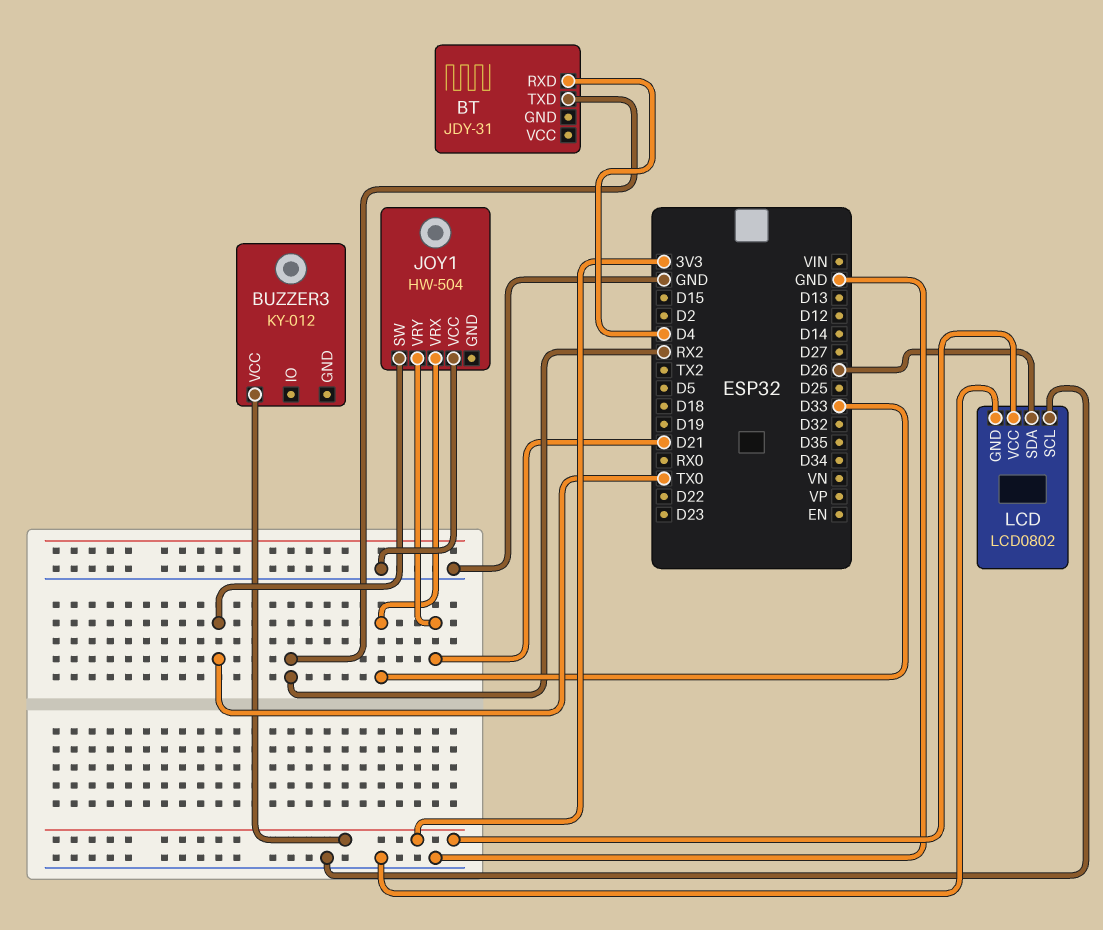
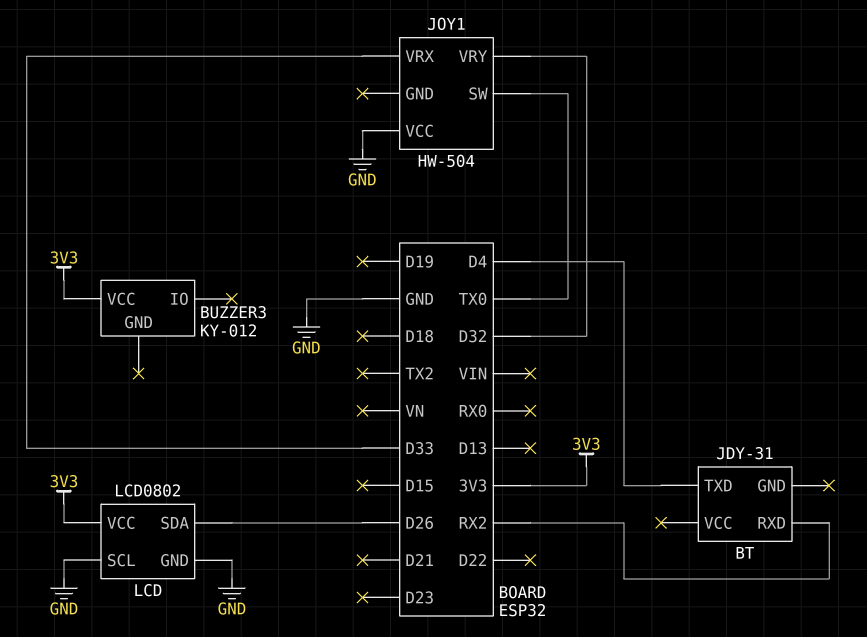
BT pin RXD: D4 -> RX2
BT pin TXD: RX2 -> D4
JOY1 pin VRY: D21 -> D32

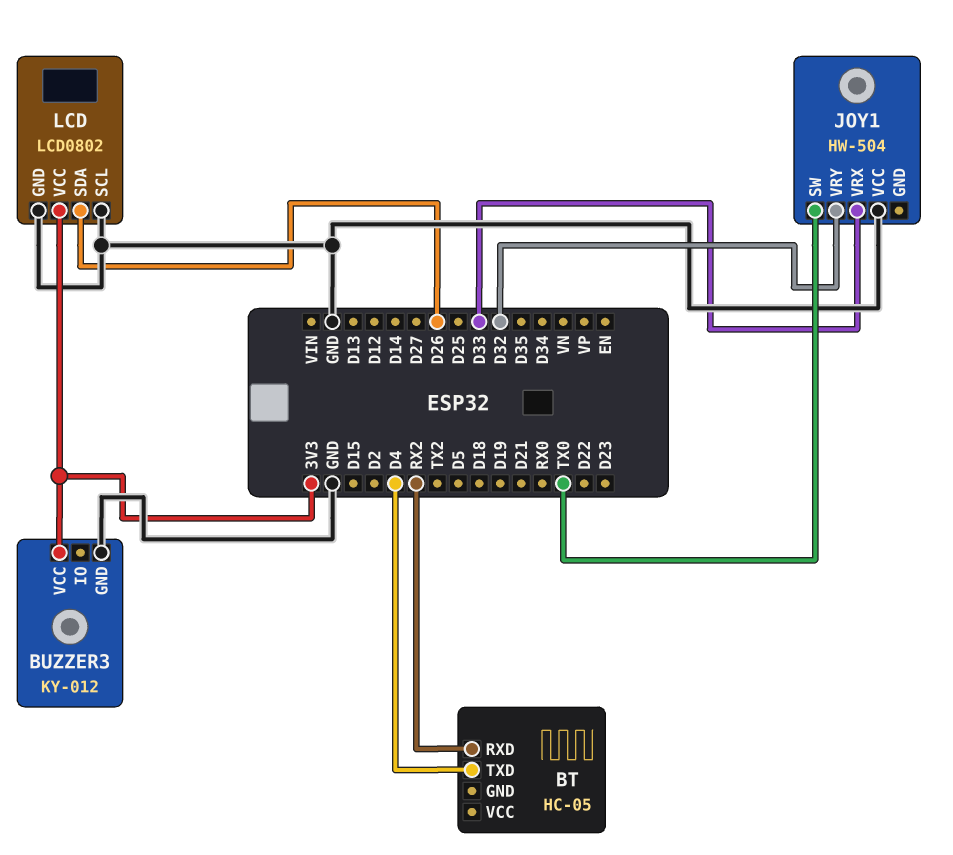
BT: JDY-31 -> HC-05
BUZZER3 pin GND: none -> GND

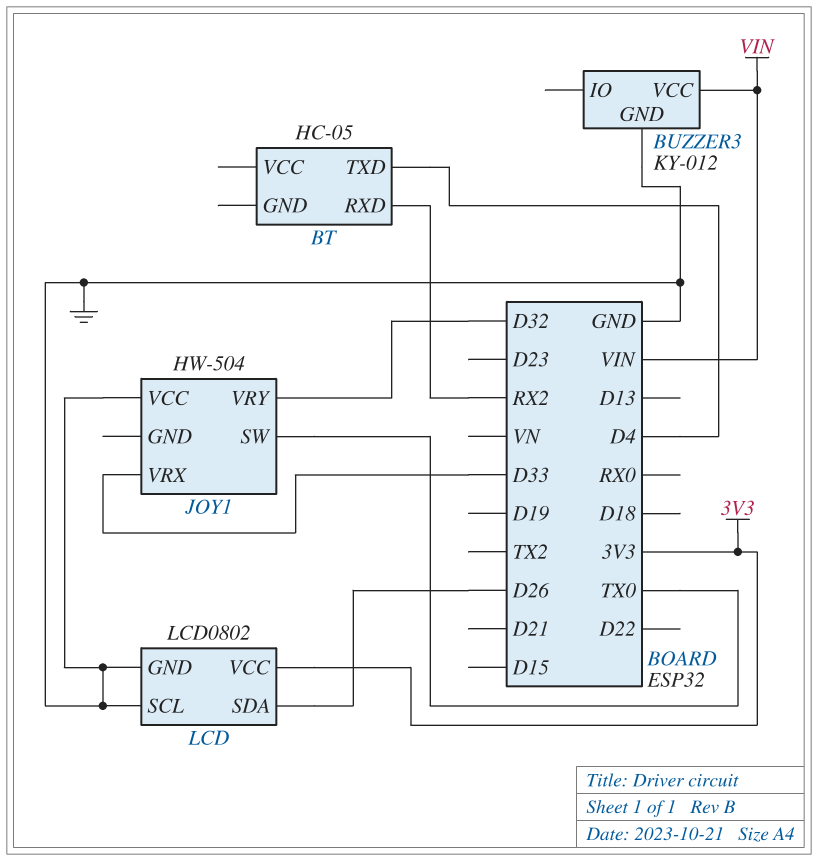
BUZZER3 pin VCC: 3V3 -> VIN

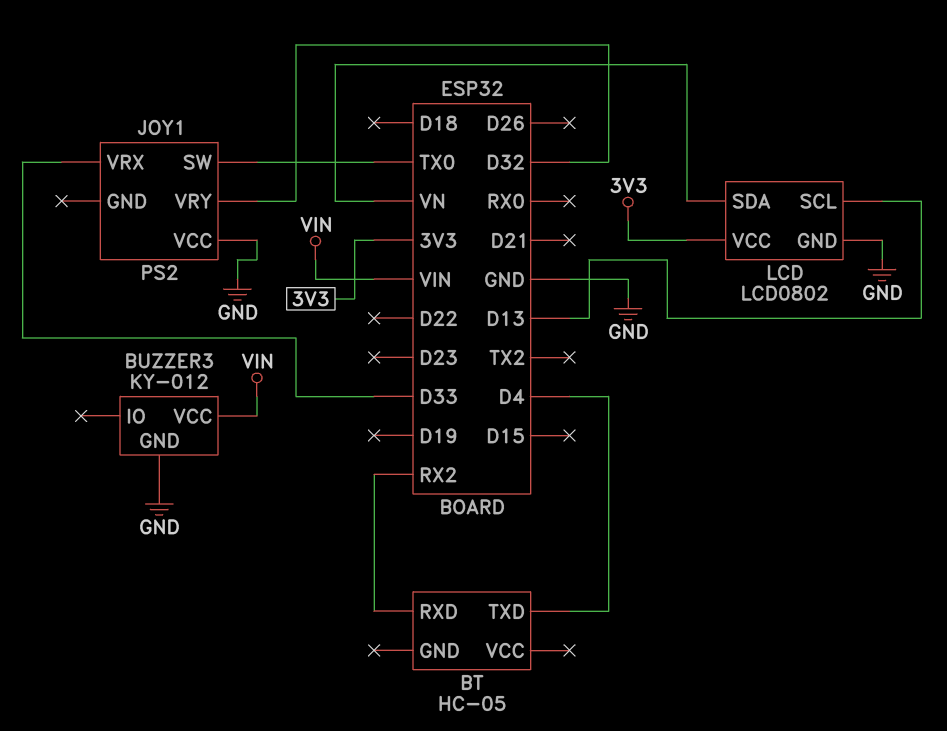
JOY1: HW-504 -> PS2
LCD pin SCL: GND -> D13
LCD pin SDA: D26 -> VN

